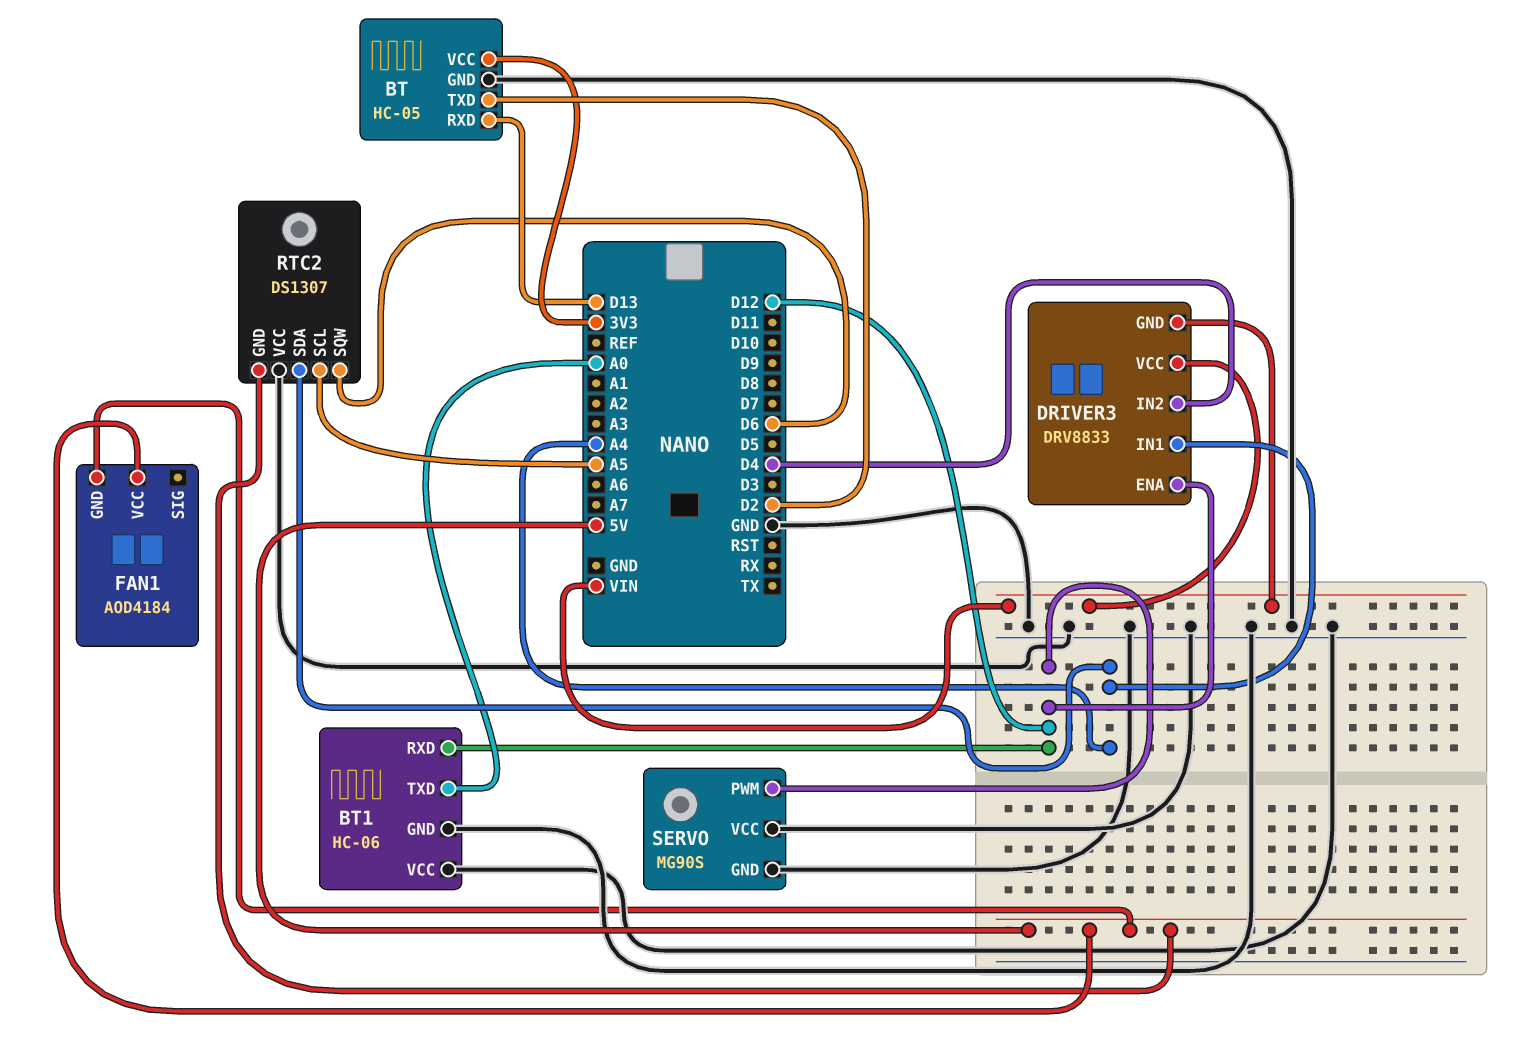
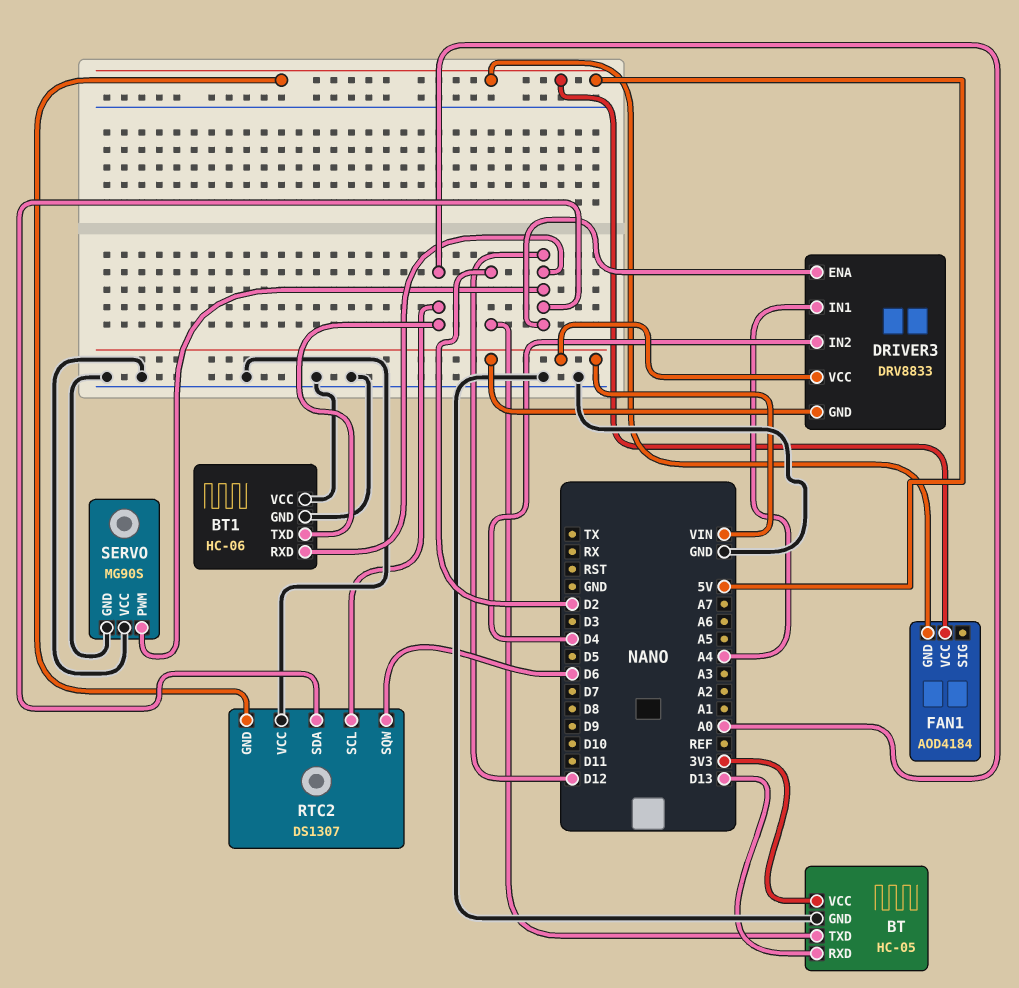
RTC2 pin SCL: A5 -> A0
RTC2 pin SDA: A4 -> D12

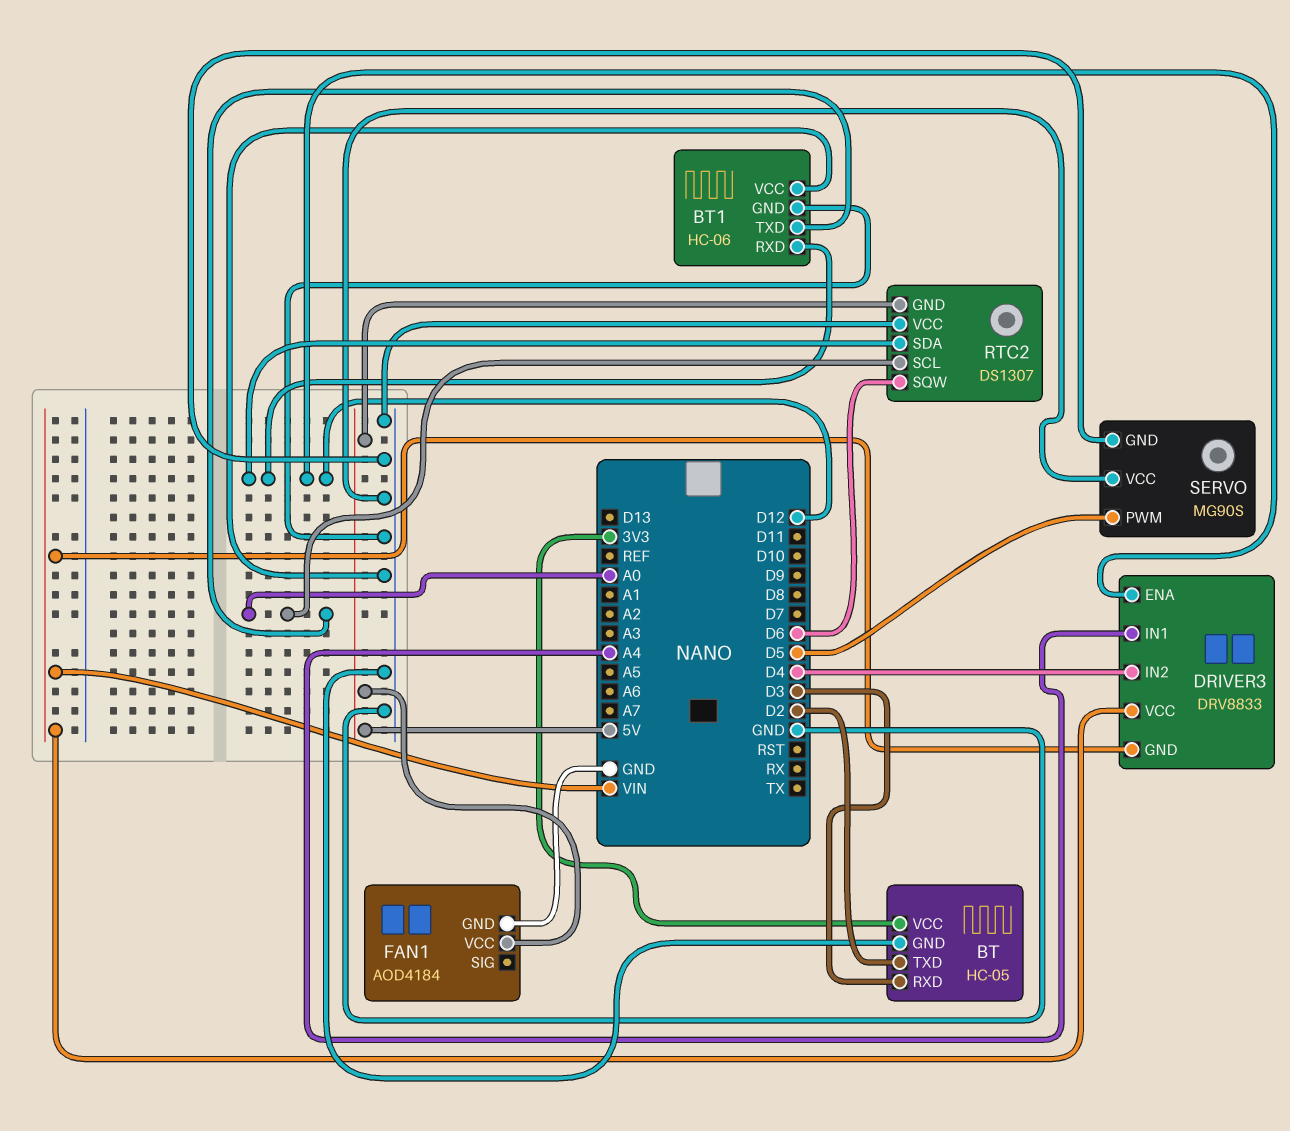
BT pin RXD: D13 -> D3
FAN1 pin GND: 5V -> GND
SERVO pin PWM: D12 -> D5

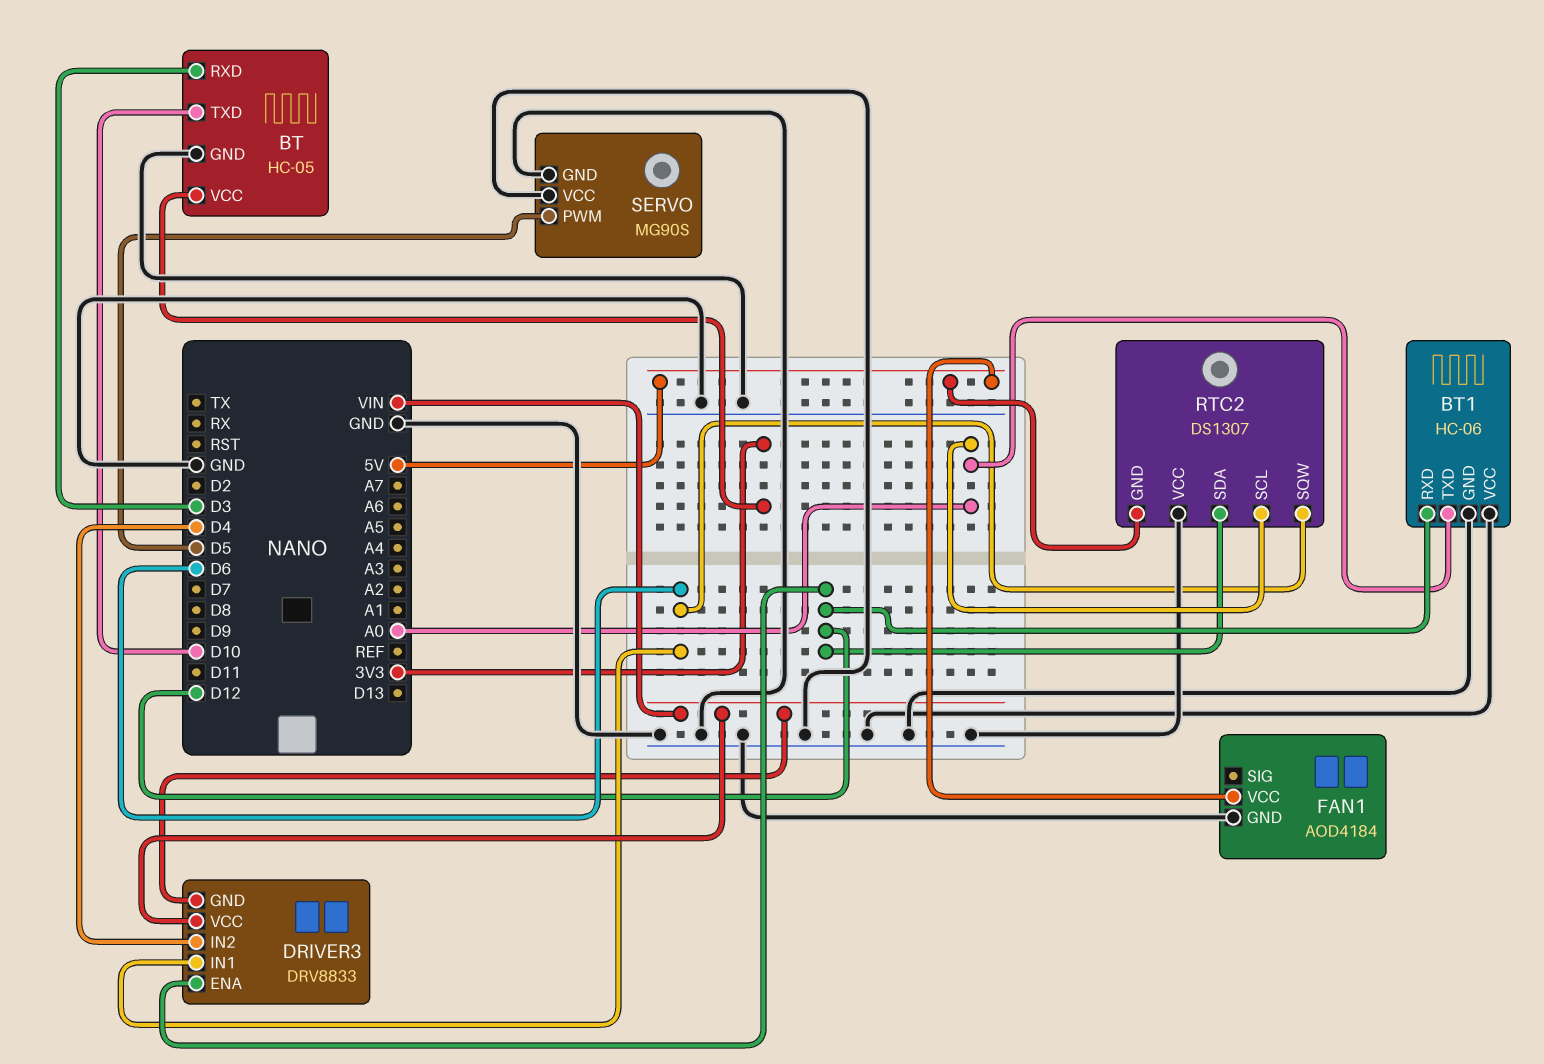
BT pin TXD: D2 -> D10
DRIVER3 pin IN1: A4 -> D6

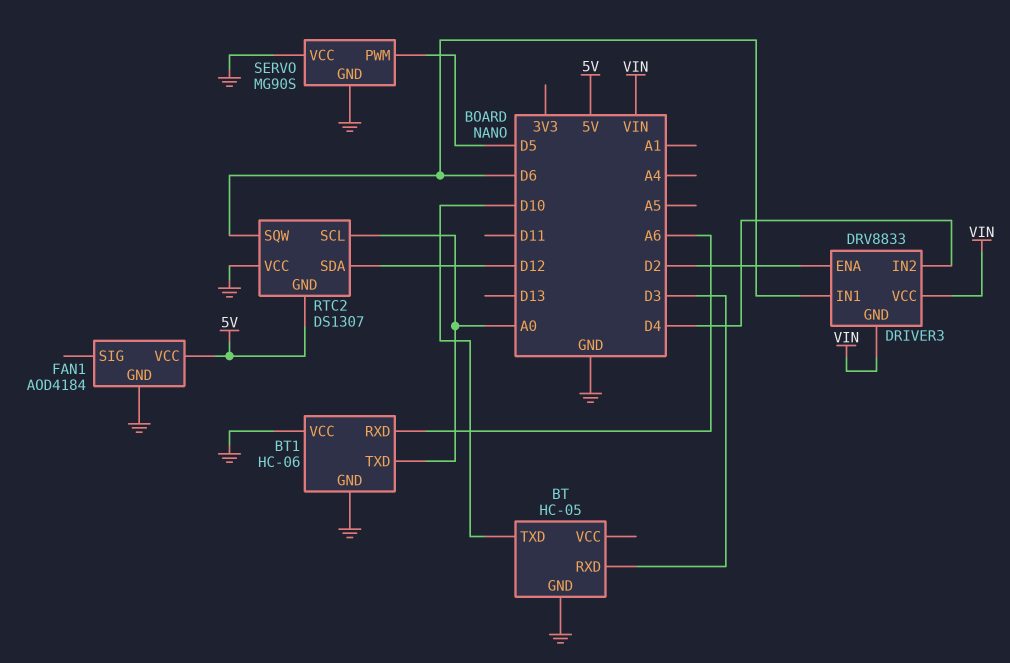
BT pin VCC: 3V3 -> none
BT1 pin RXD: D12 -> A6
DRIVER3 pin ENA: D12 -> D2

